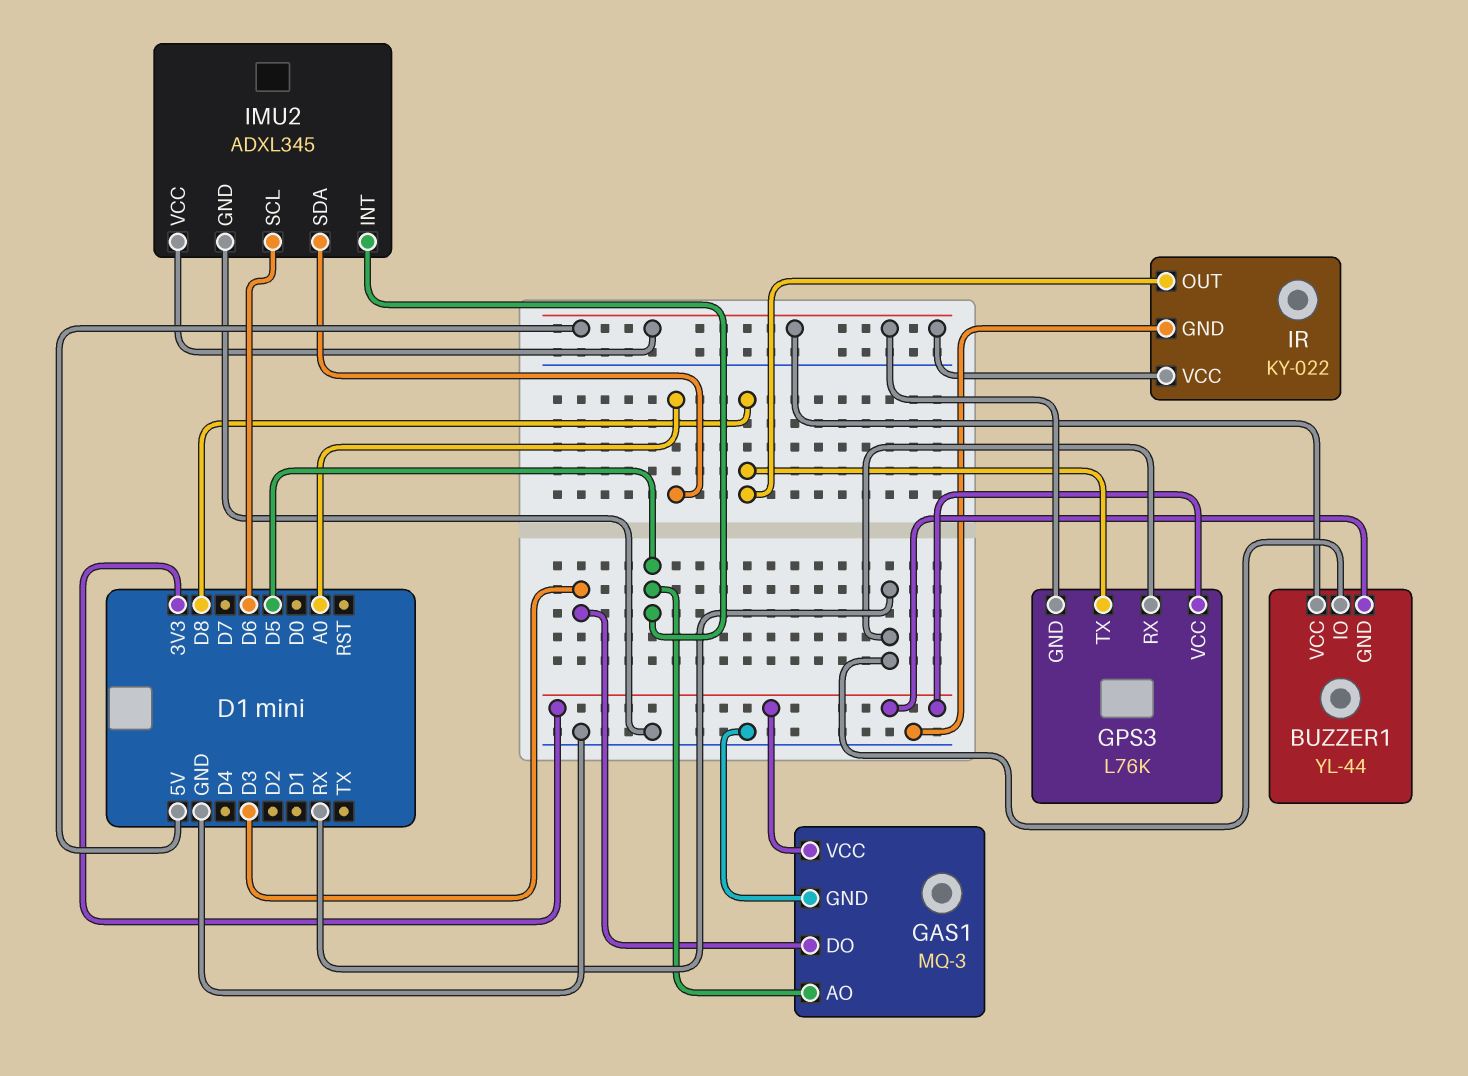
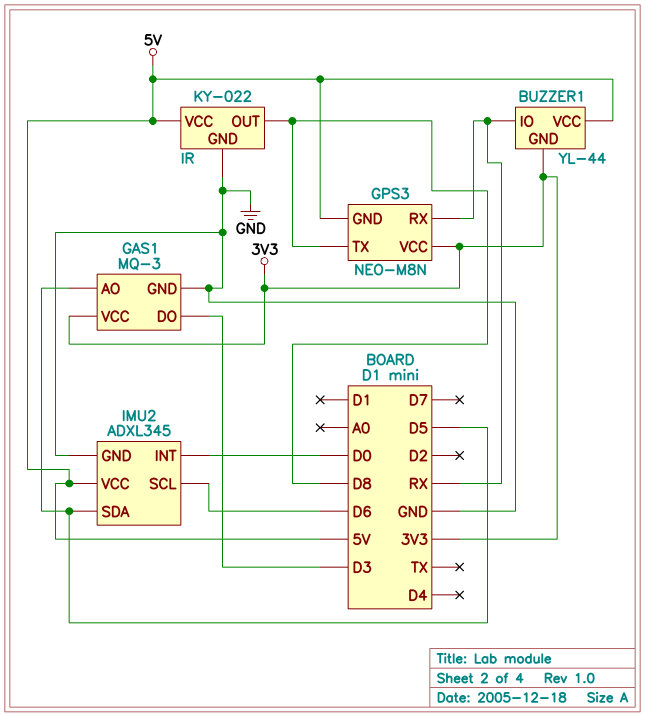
GPS3: L76K -> NEO-M8N
IMU2 pin INT: D5 -> D0
IMU2 pin SDA: A0 -> D5

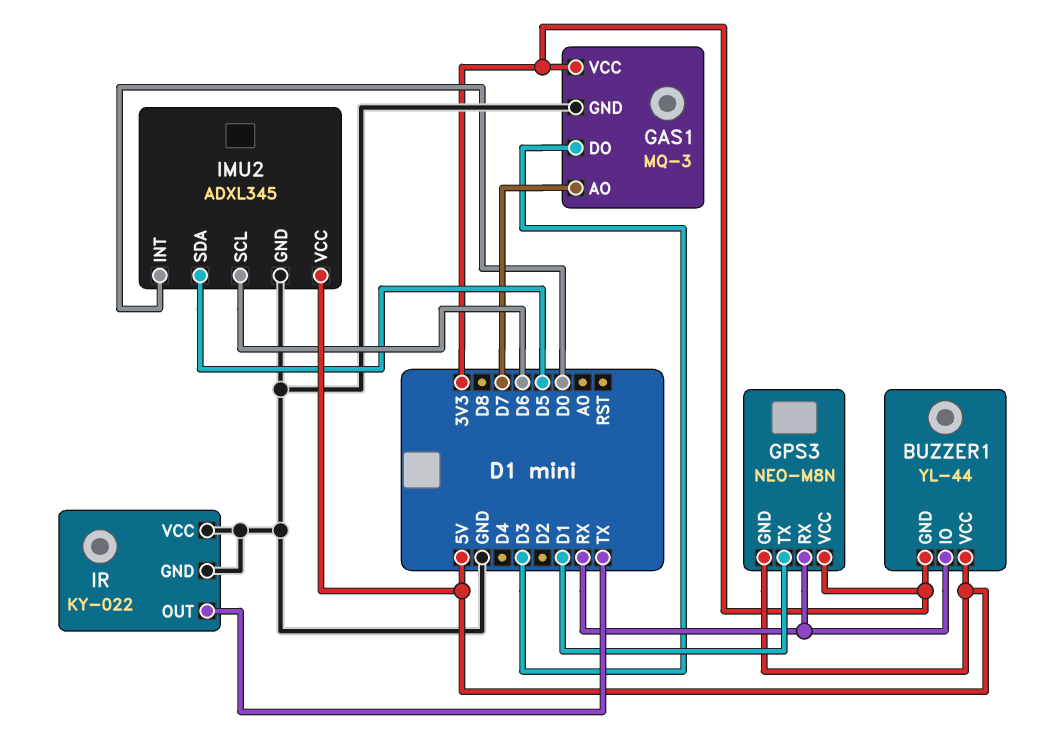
GAS1 pin AO: D5 -> D7
GPS3 pin TX: D8 -> D1
IR pin OUT: D8 -> TX
IR pin VCC: 5V -> GND

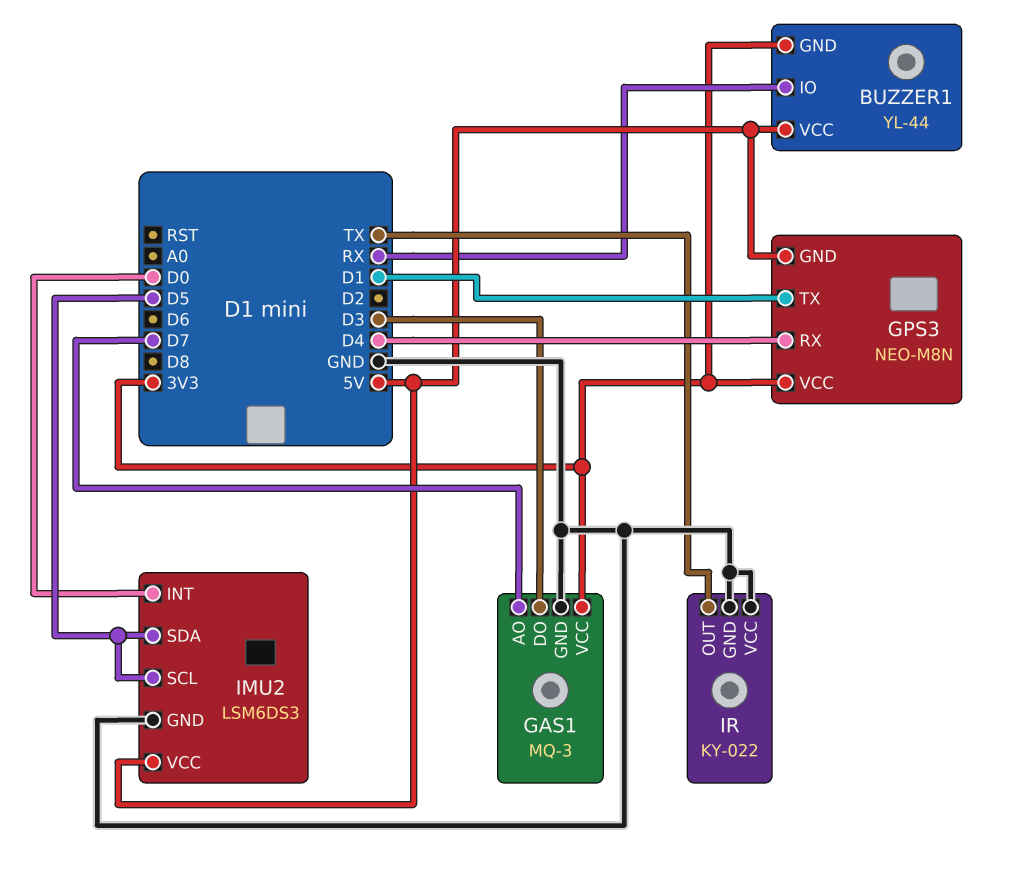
GPS3 pin RX: RX -> D4
IMU2: ADXL345 -> LSM6DS3
IMU2 pin SCL: D6 -> D5

